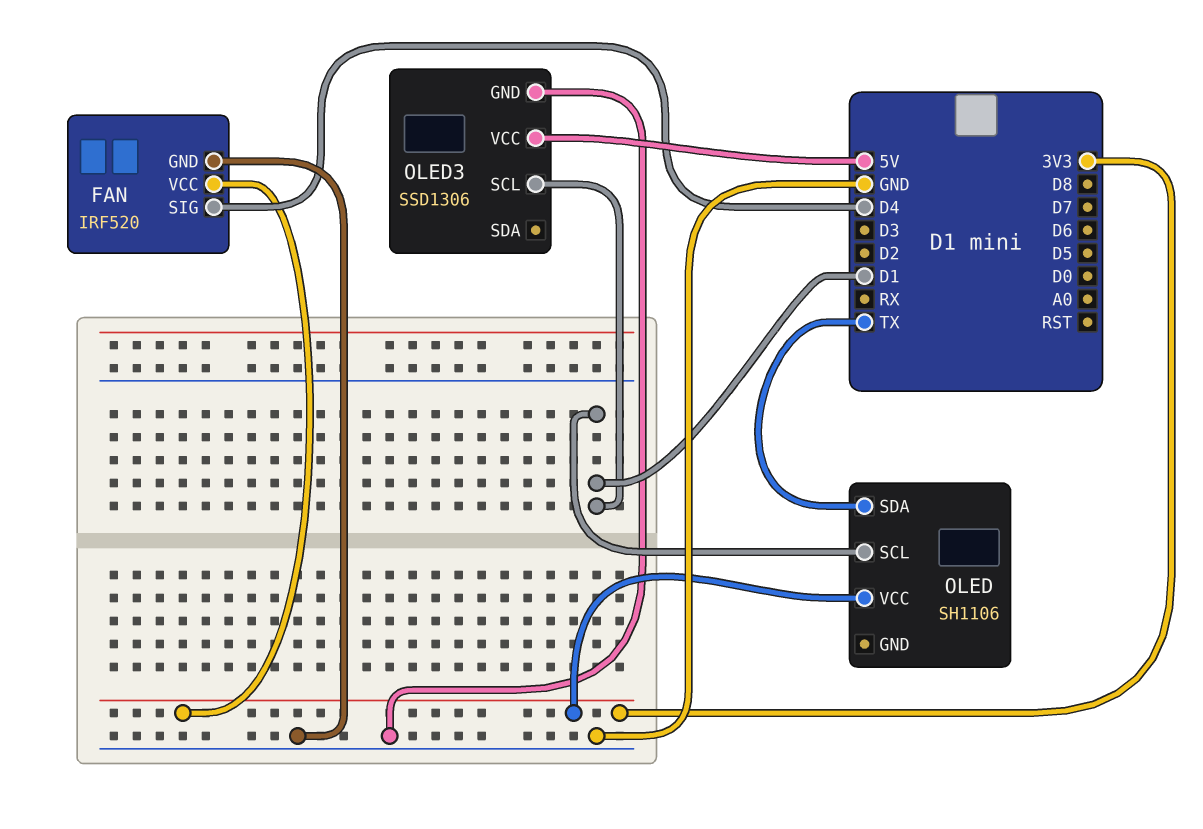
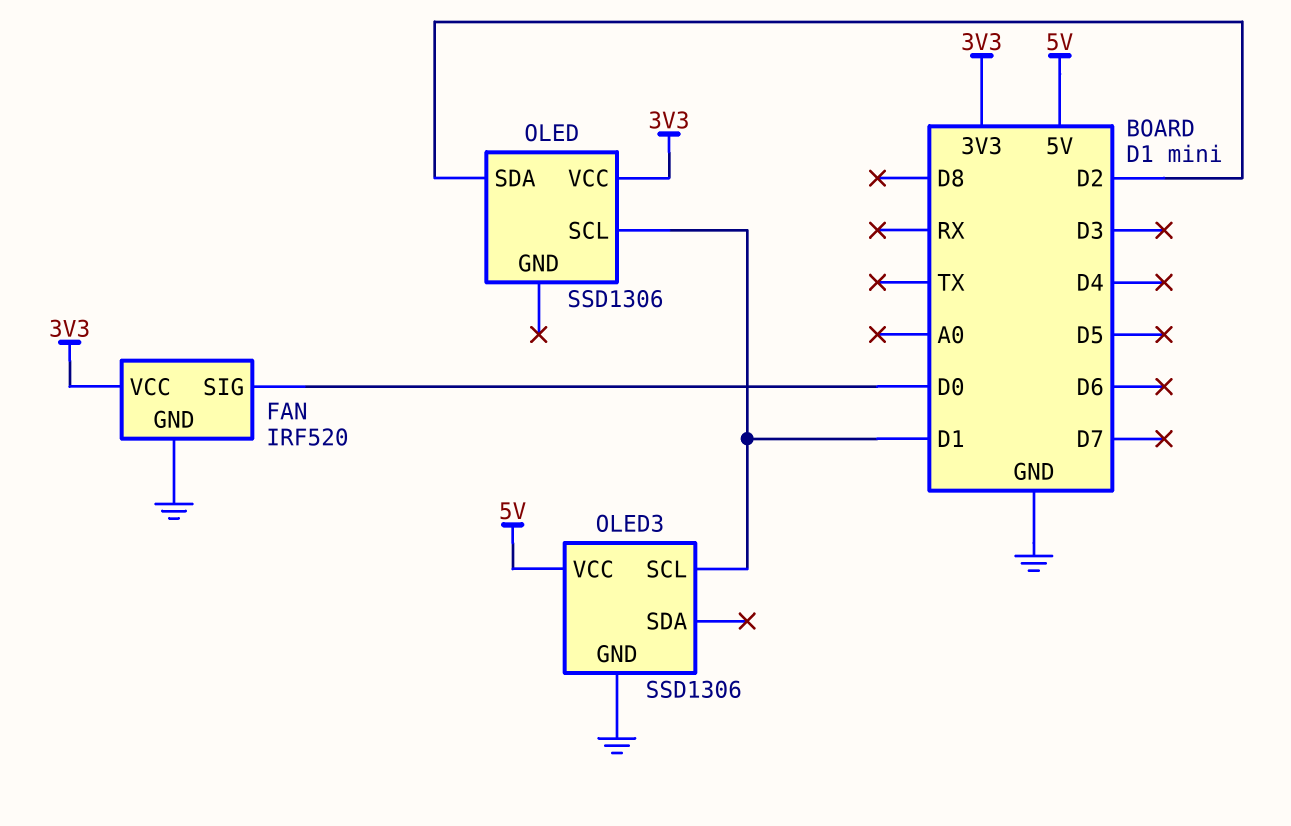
FAN pin SIG: D4 -> D0
OLED: SH1106 -> SSD1306
OLED pin SDA: TX -> D2

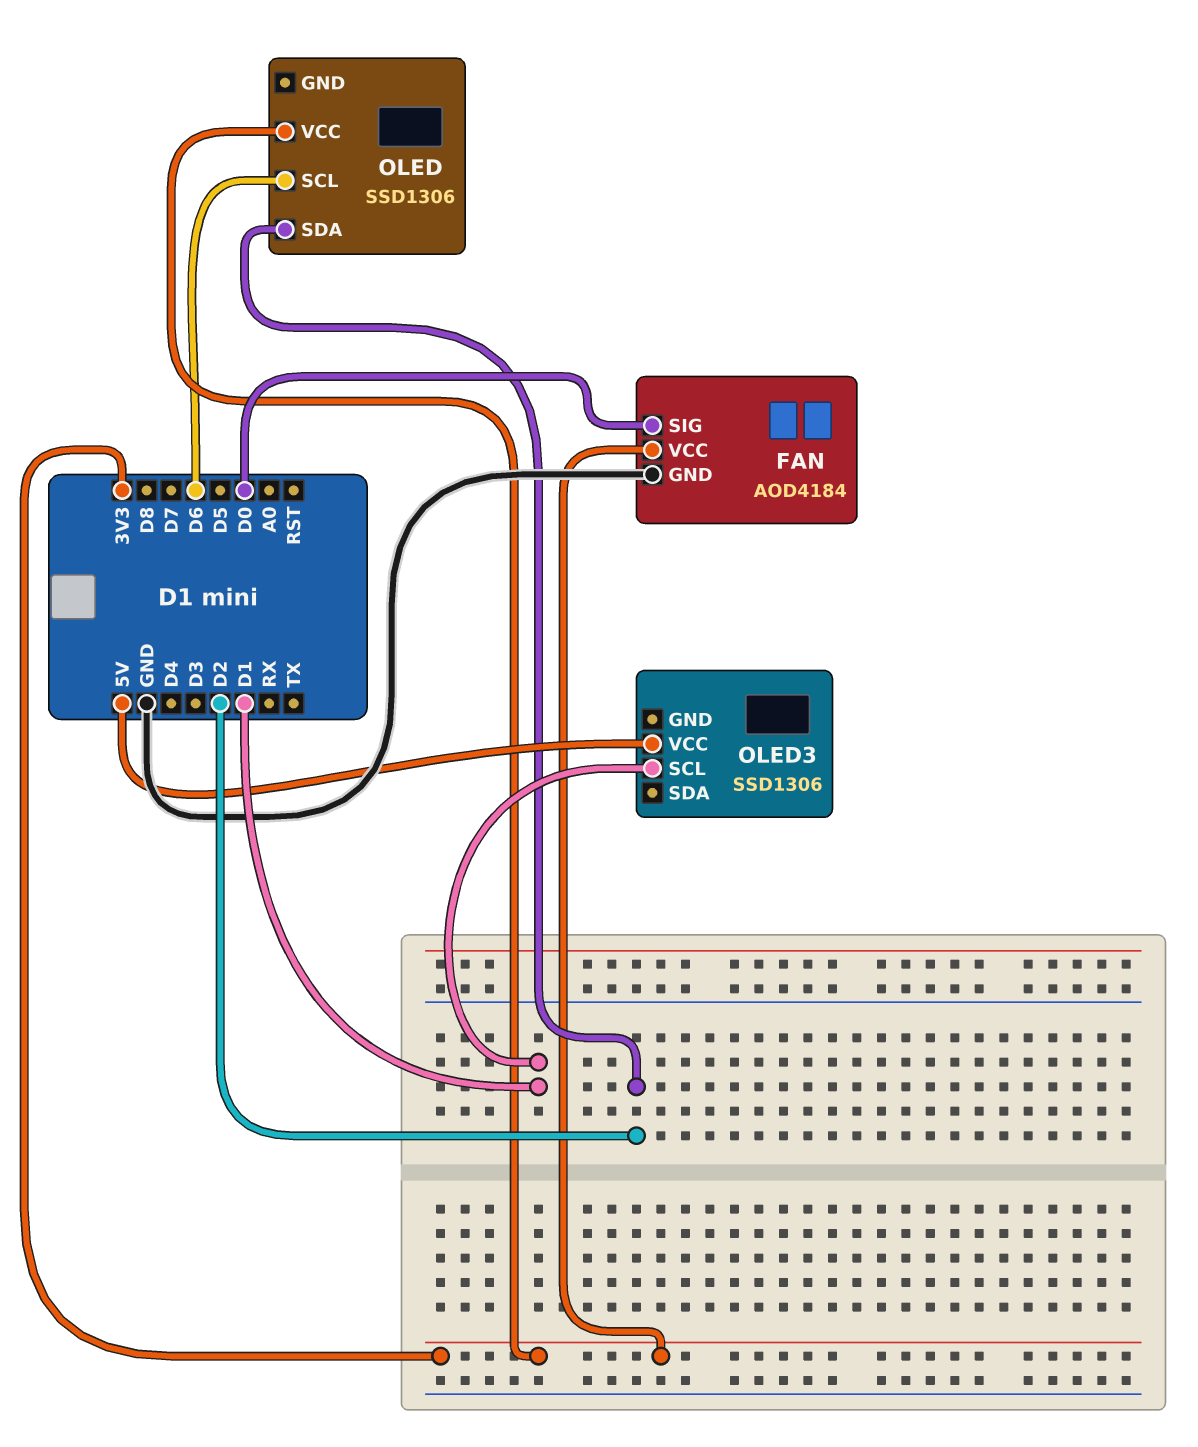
FAN: IRF520 -> AOD4184
OLED pin SCL: D1 -> D6
OLED3 pin GND: GND -> none

